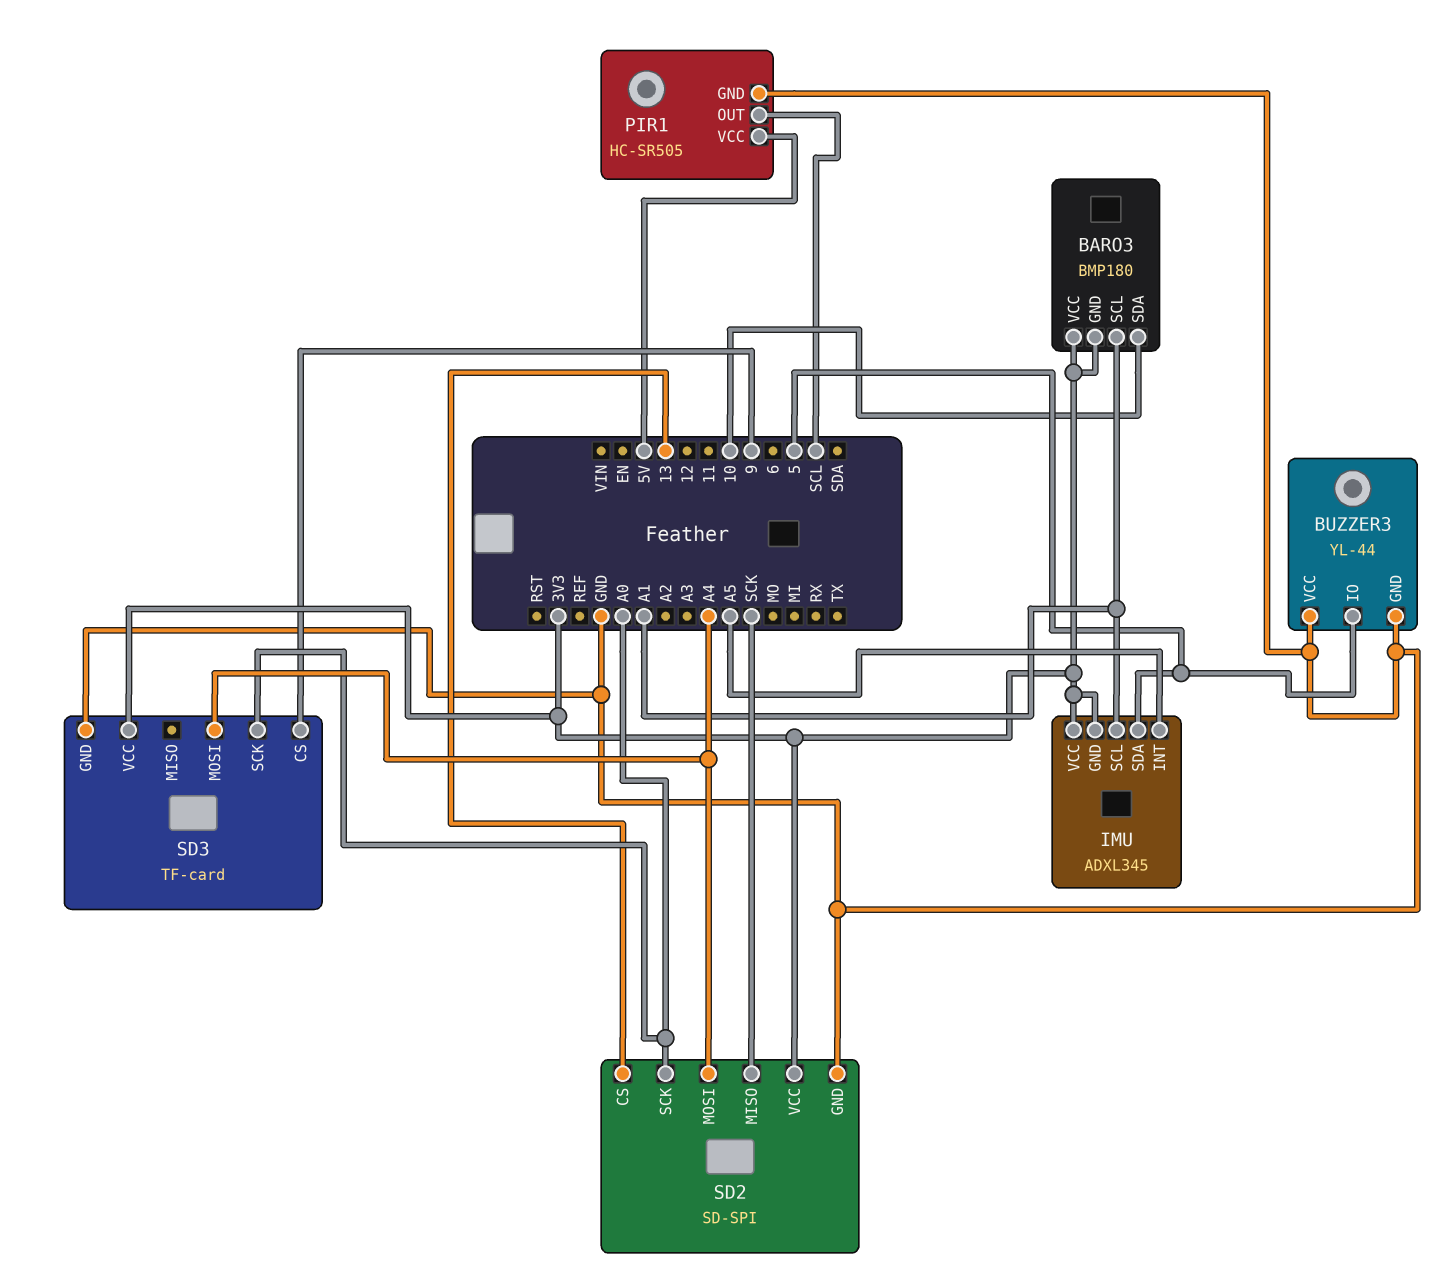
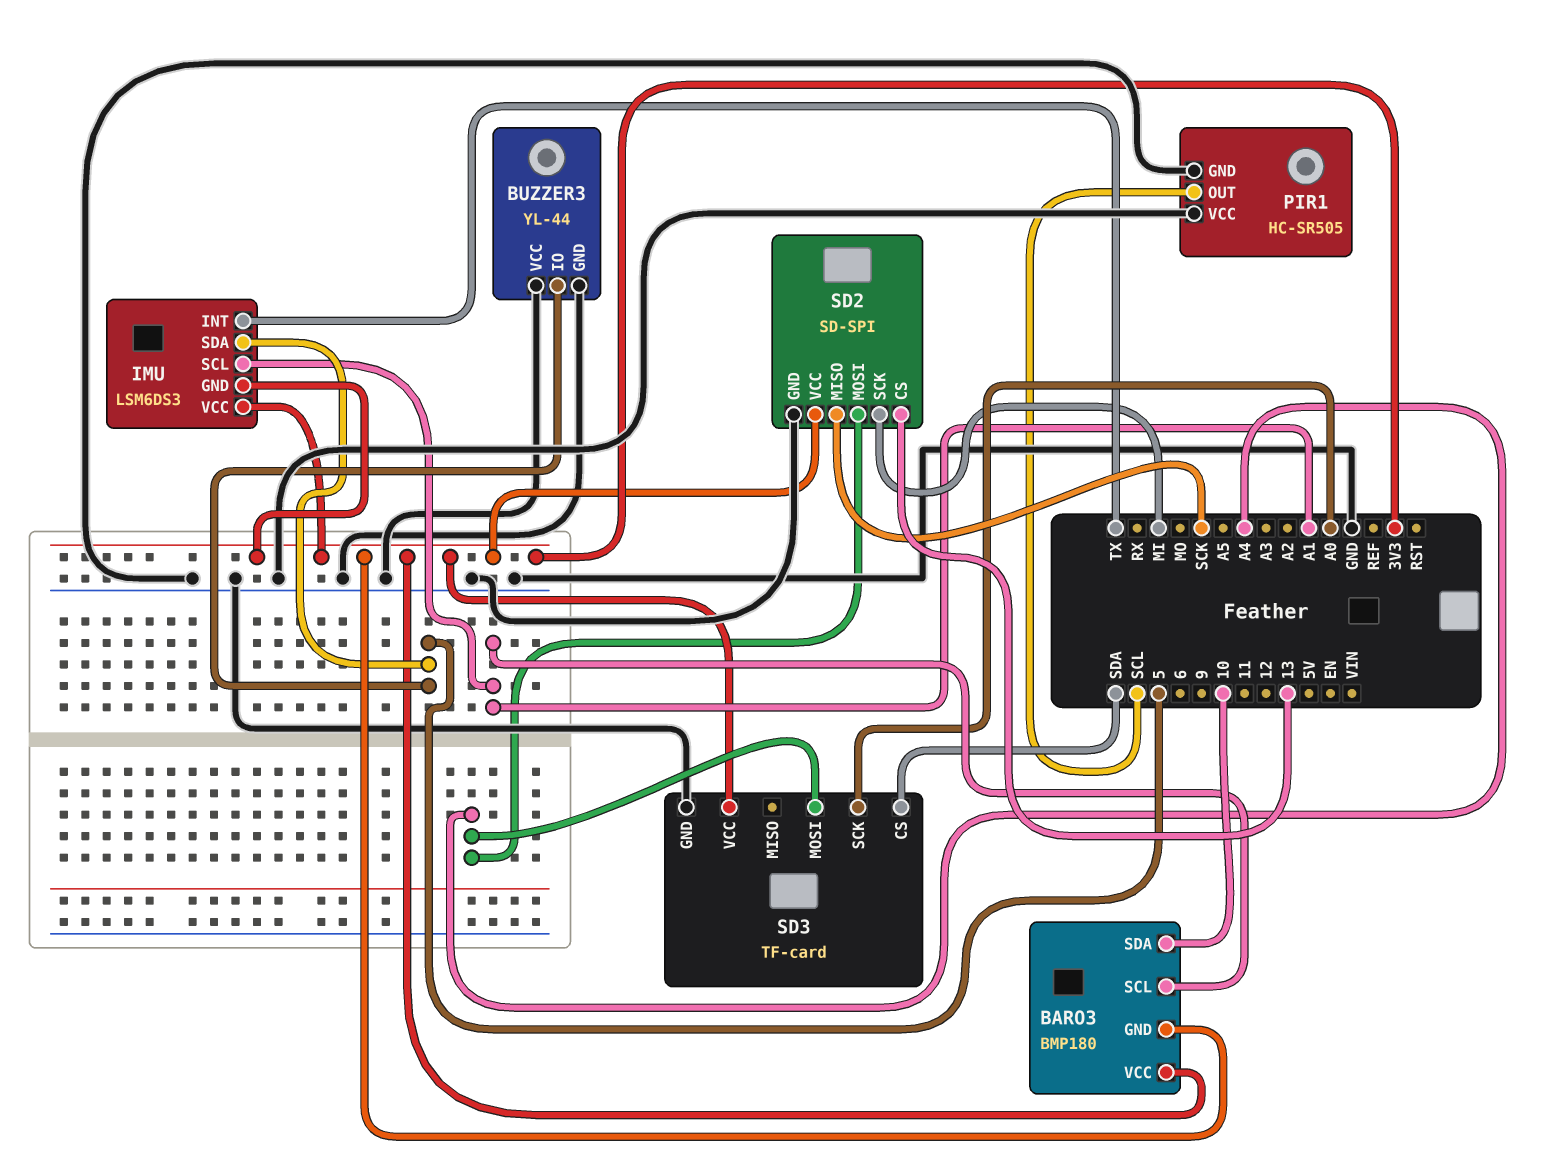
IMU: ADXL345 -> LSM6DS3
IMU pin INT: A5 -> TX
PIR1 pin VCC: 5V -> GND
SD2 pin SCK: A0 -> MI
SD3 pin CS: 9 -> SDA

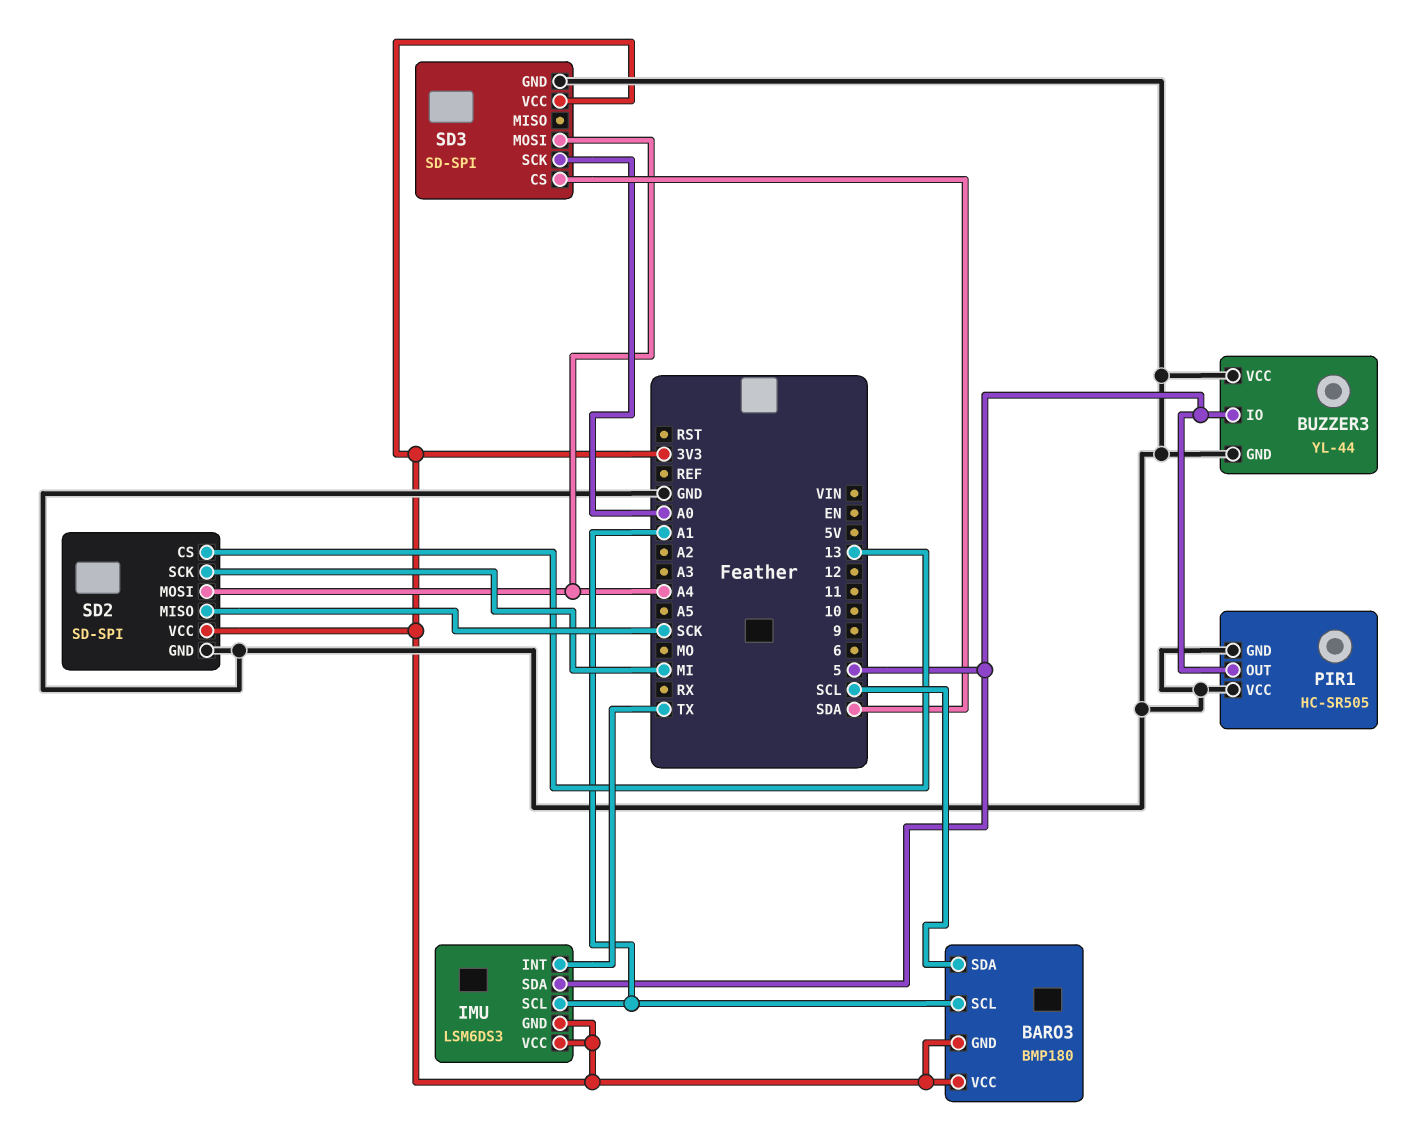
BARO3 pin SDA: 10 -> SCL
PIR1 pin OUT: SCL -> 5
SD3: TF-card -> SD-SPI

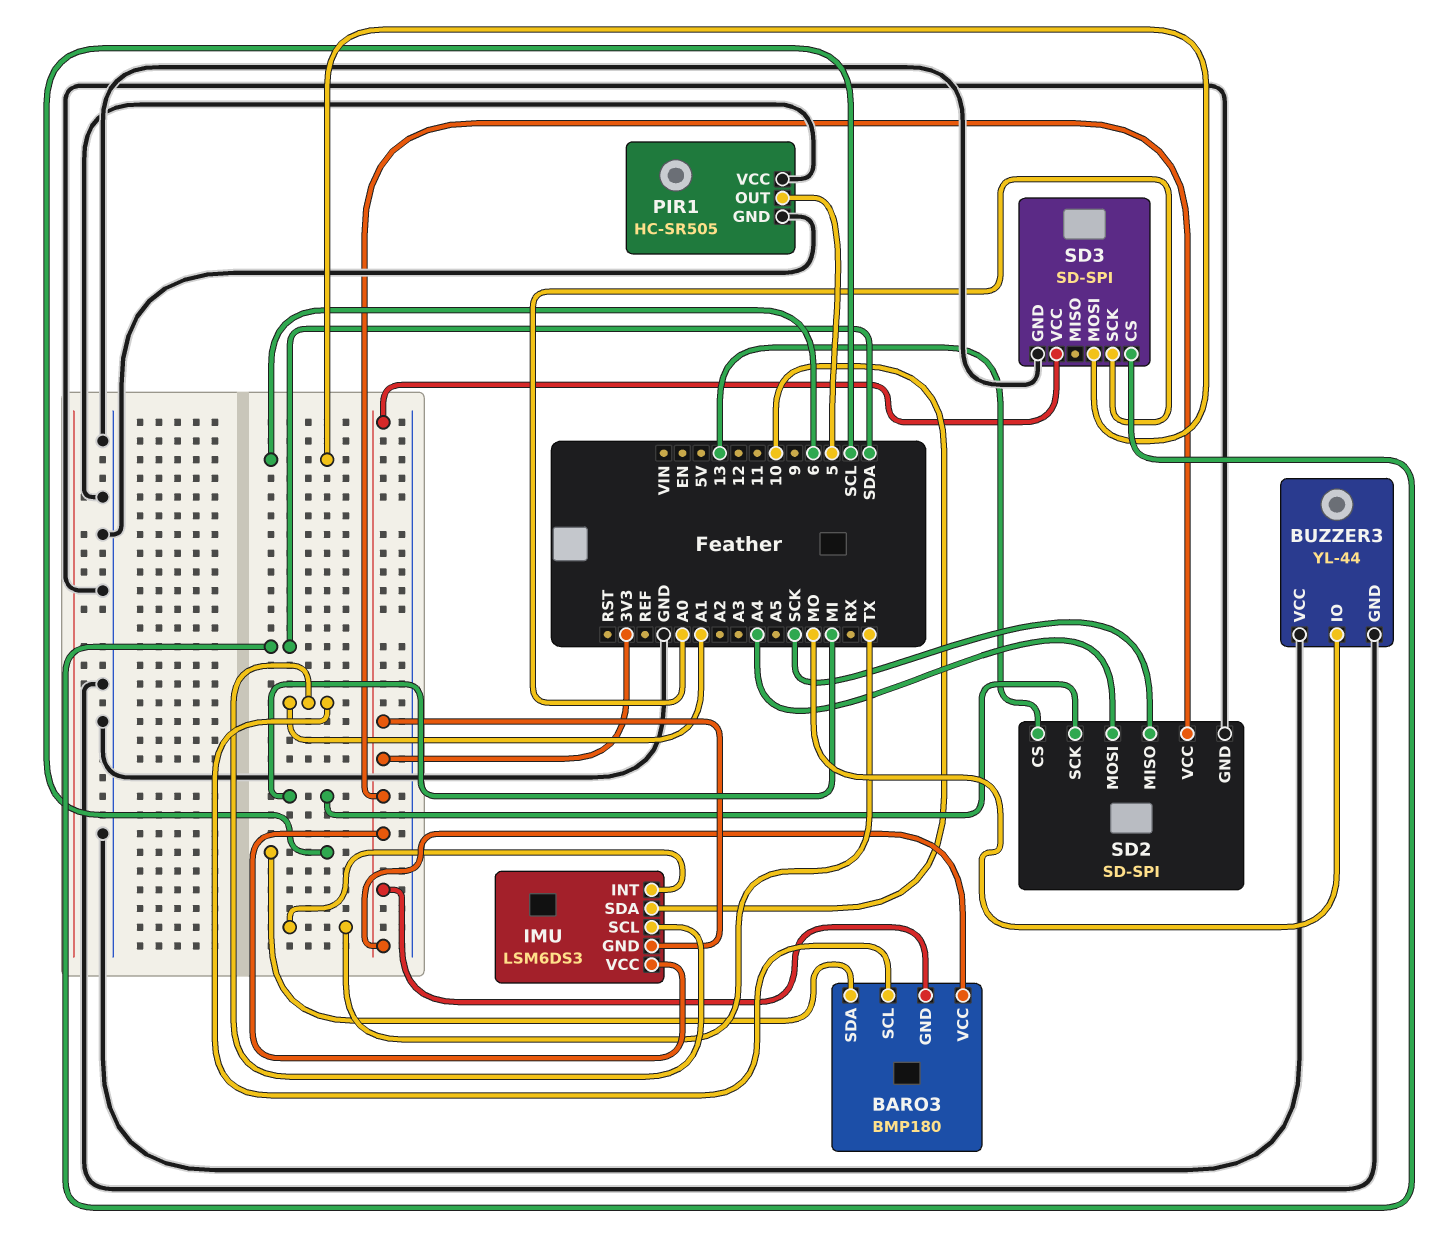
BUZZER3 pin IO: 5 -> MO
IMU pin SDA: 5 -> 10
SD3 pin MOSI: A4 -> 6

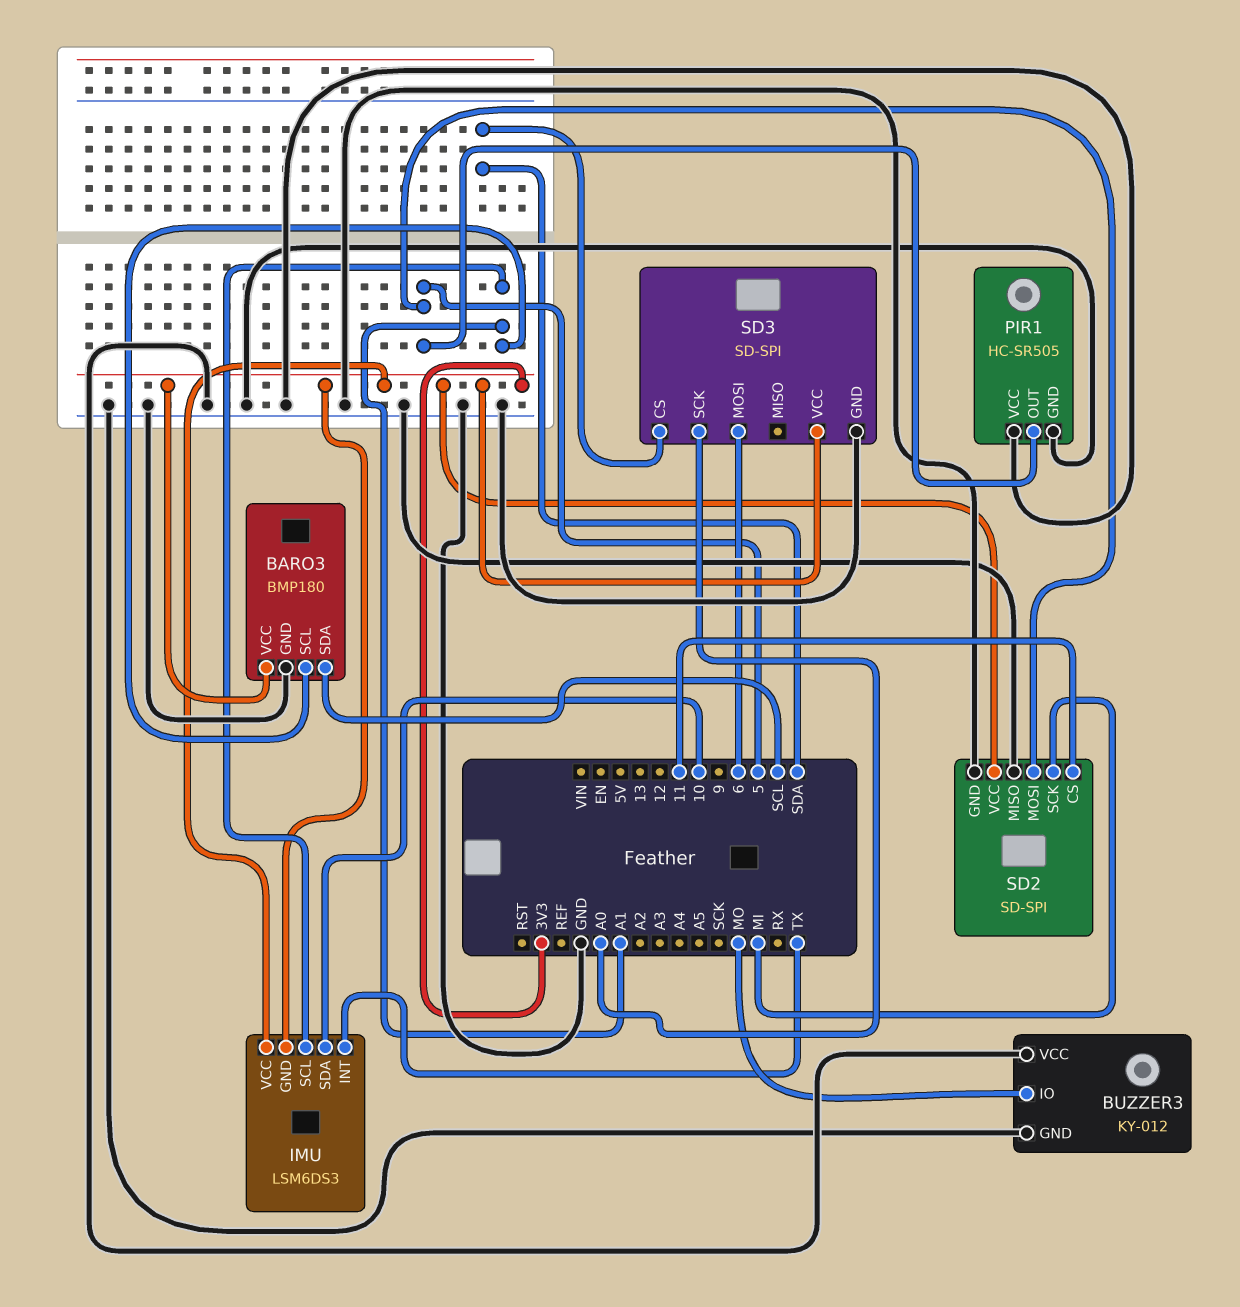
BARO3 pin GND: 3V3 -> GND
BUZZER3: YL-44 -> KY-012
SD2 pin CS: 13 -> 11
SD2 pin MISO: SCK -> GND
SD2 pin MOSI: A4 -> 5

